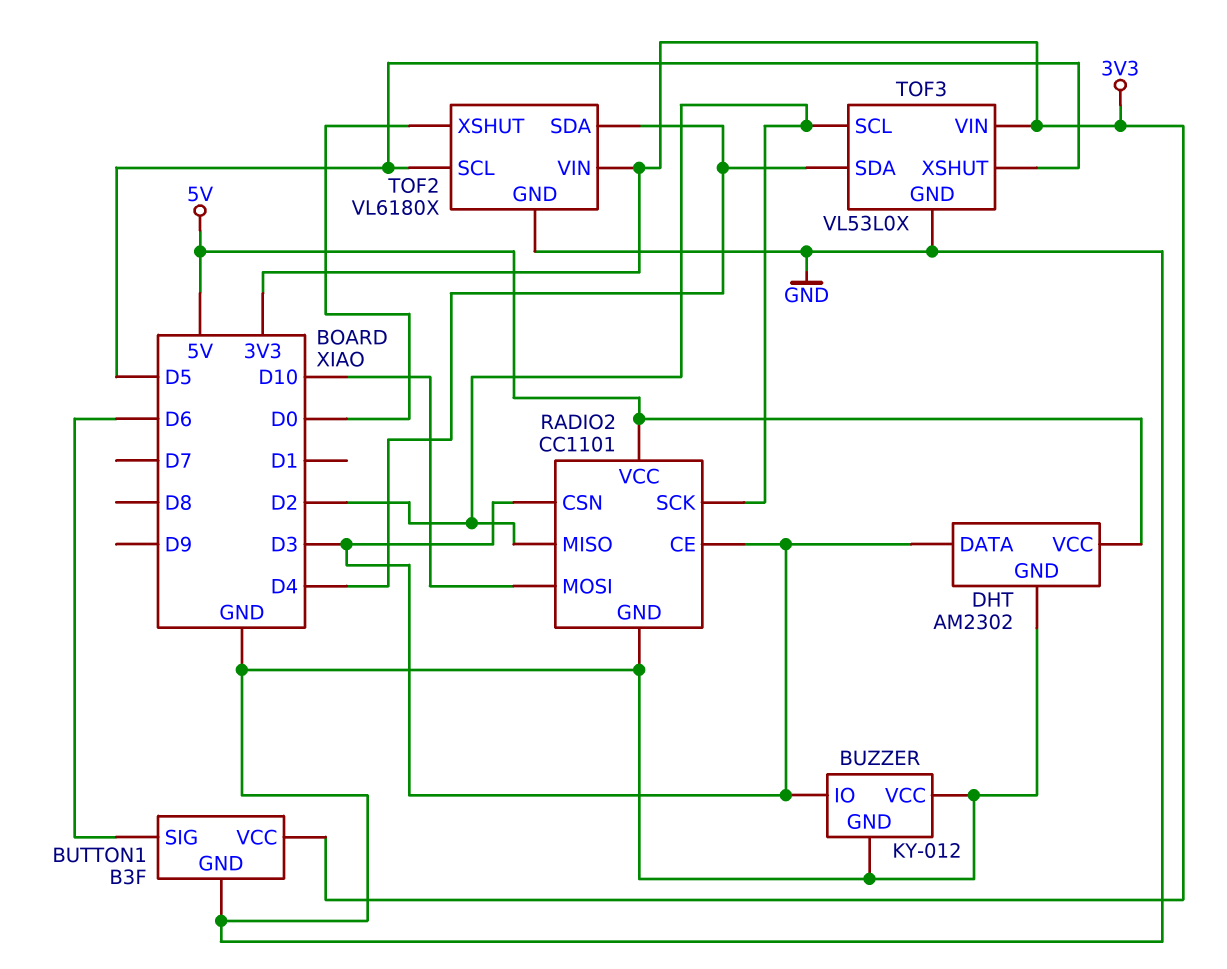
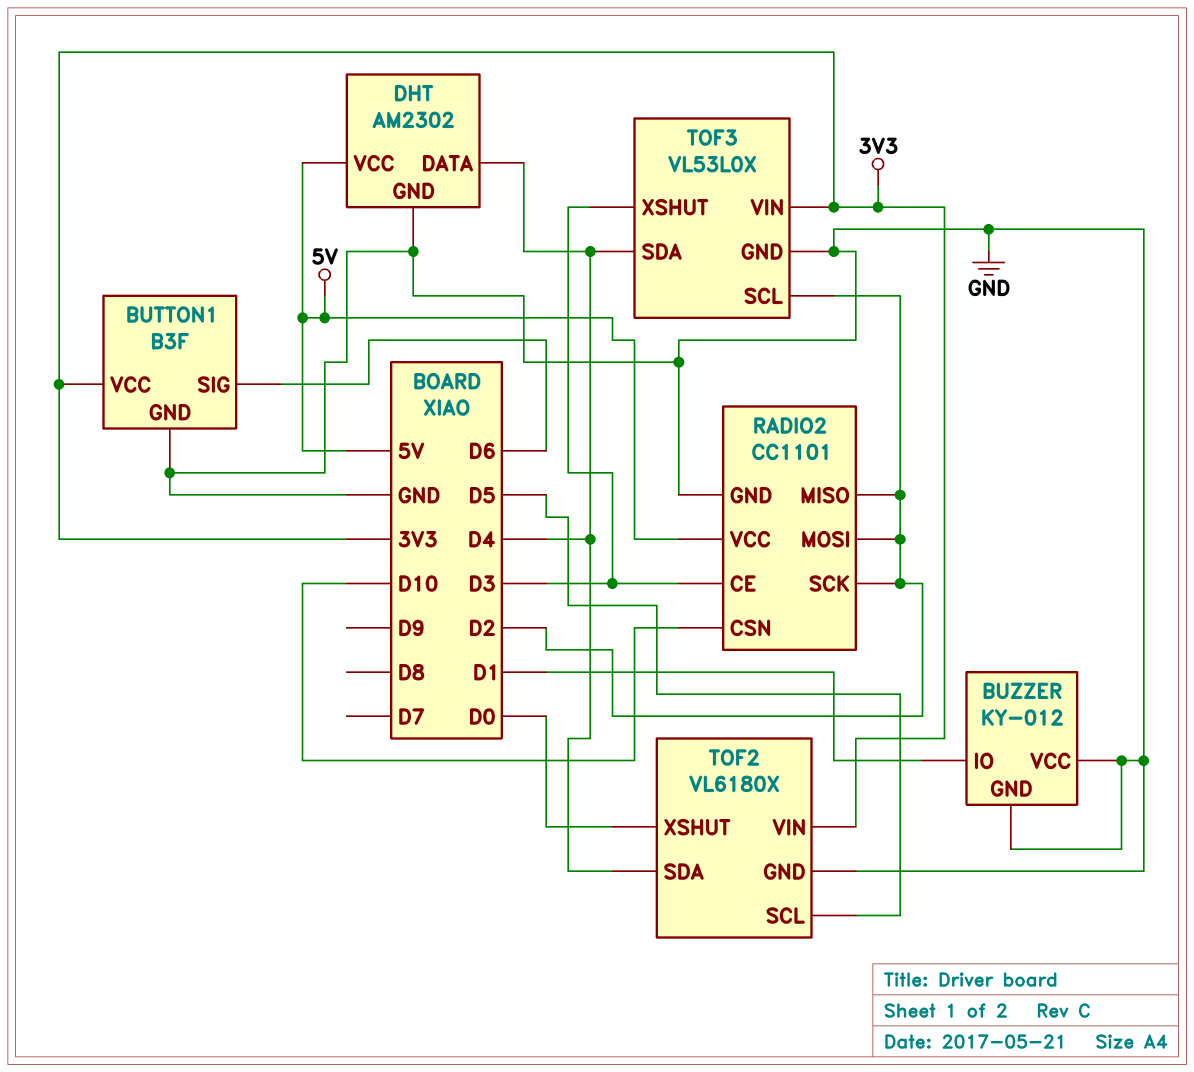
BUZZER pin IO: D3 -> D1
DHT pin DATA: D3 -> D4
RADIO2 pin CSN: D3 -> D10
RADIO2 pin MOSI: D10 -> D2
TOF3 pin XSHUT: D5 -> D3

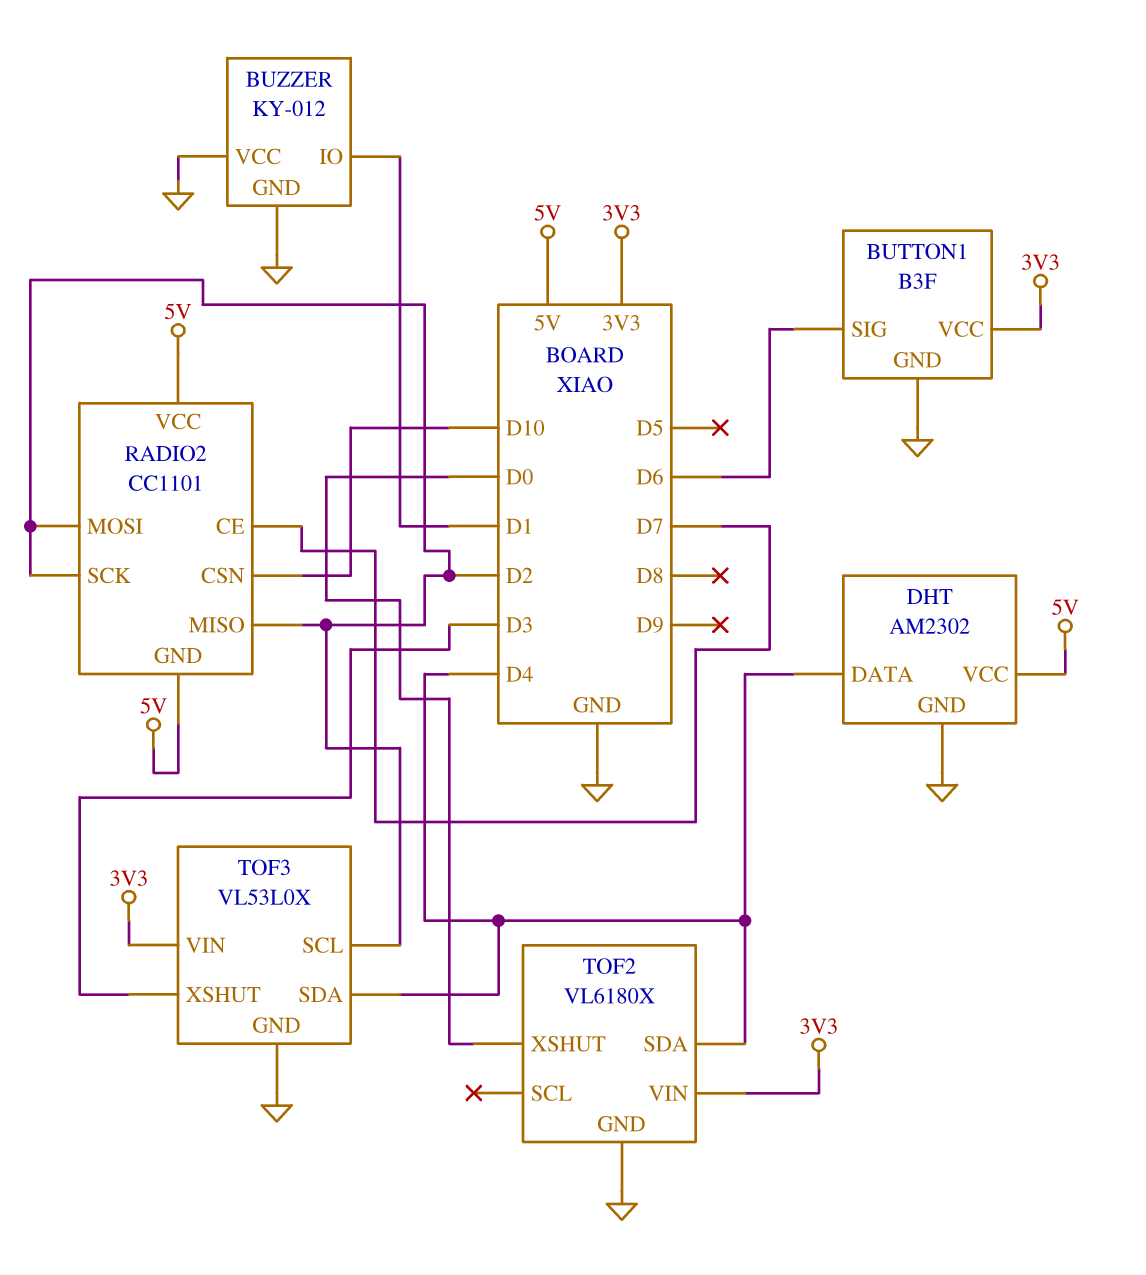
RADIO2 pin CE: D3 -> D7
RADIO2 pin GND: GND -> 5V
TOF2 pin SCL: D5 -> none

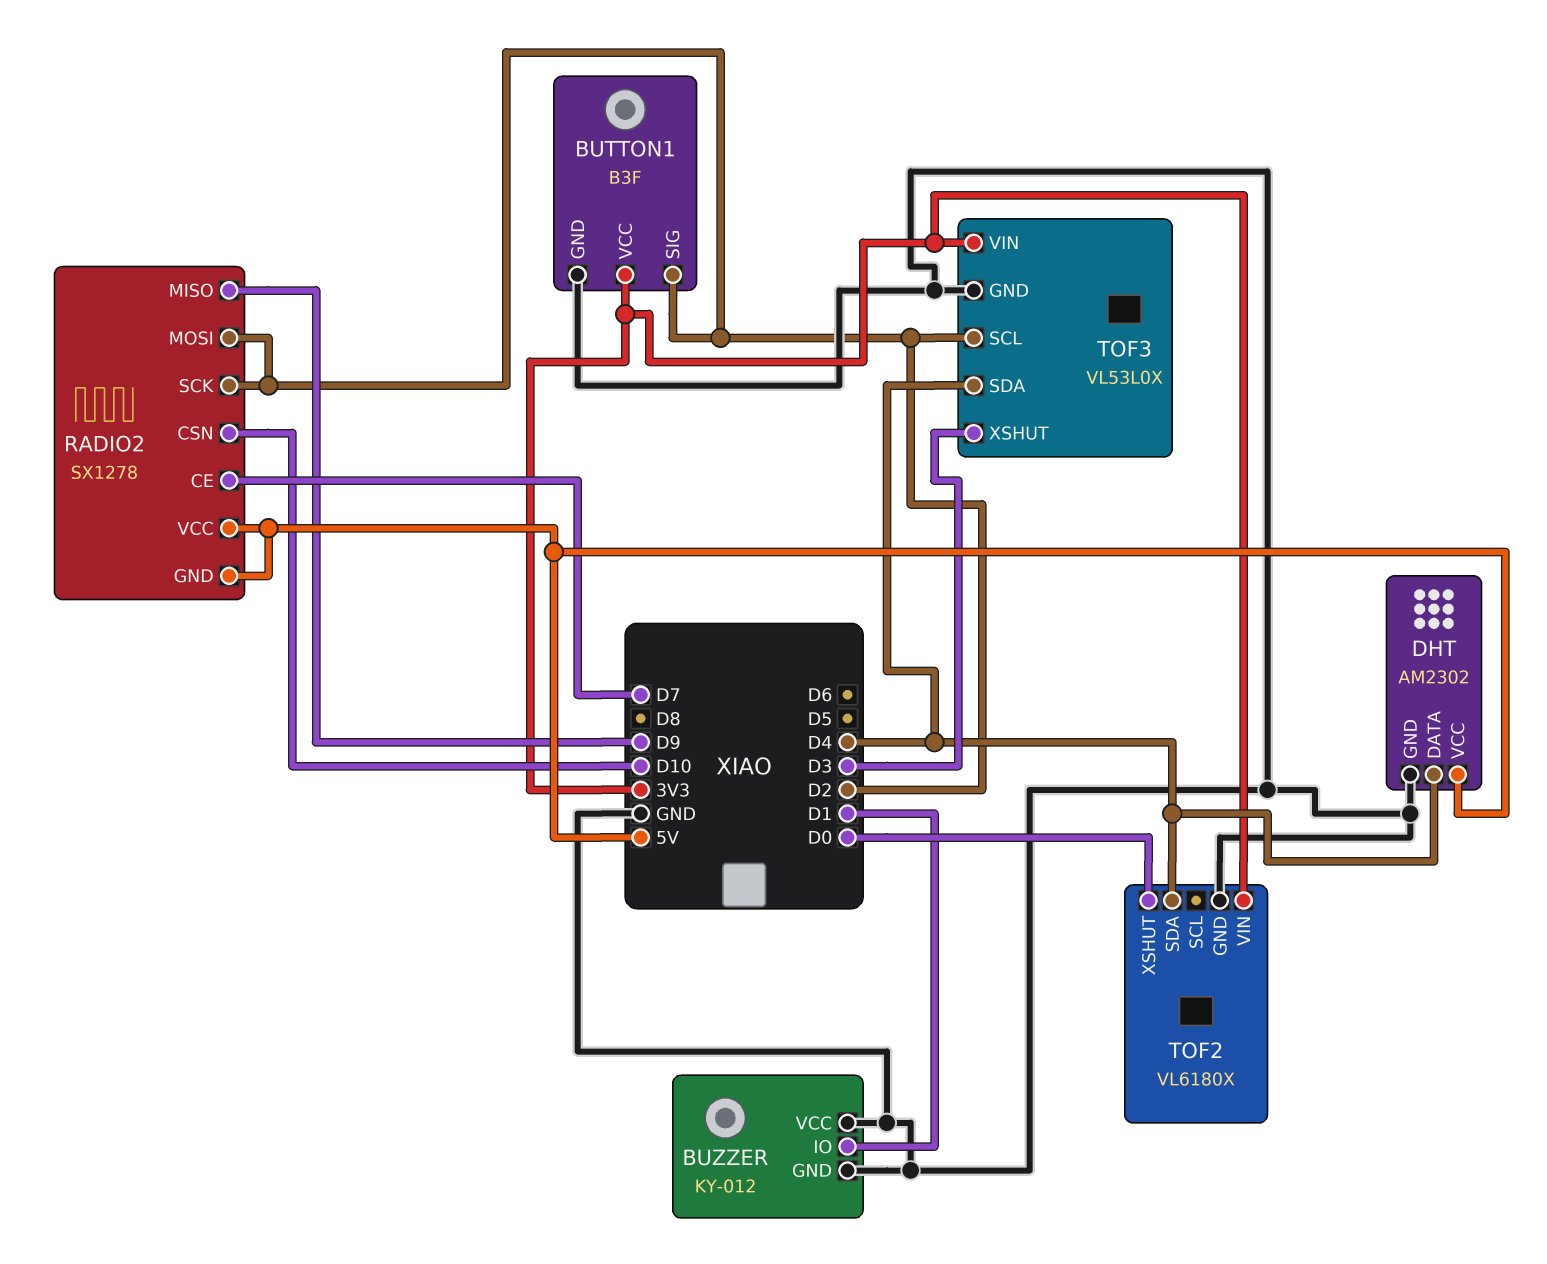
BUTTON1 pin SIG: D6 -> D2
RADIO2: CC1101 -> SX1278
RADIO2 pin MISO: D2 -> D9

